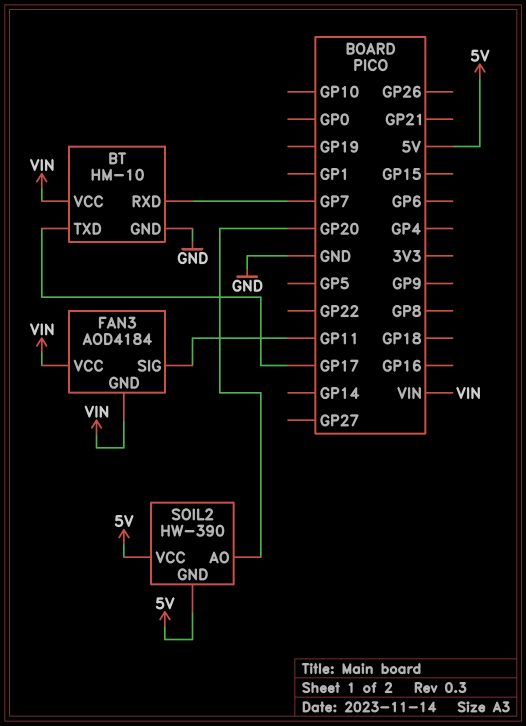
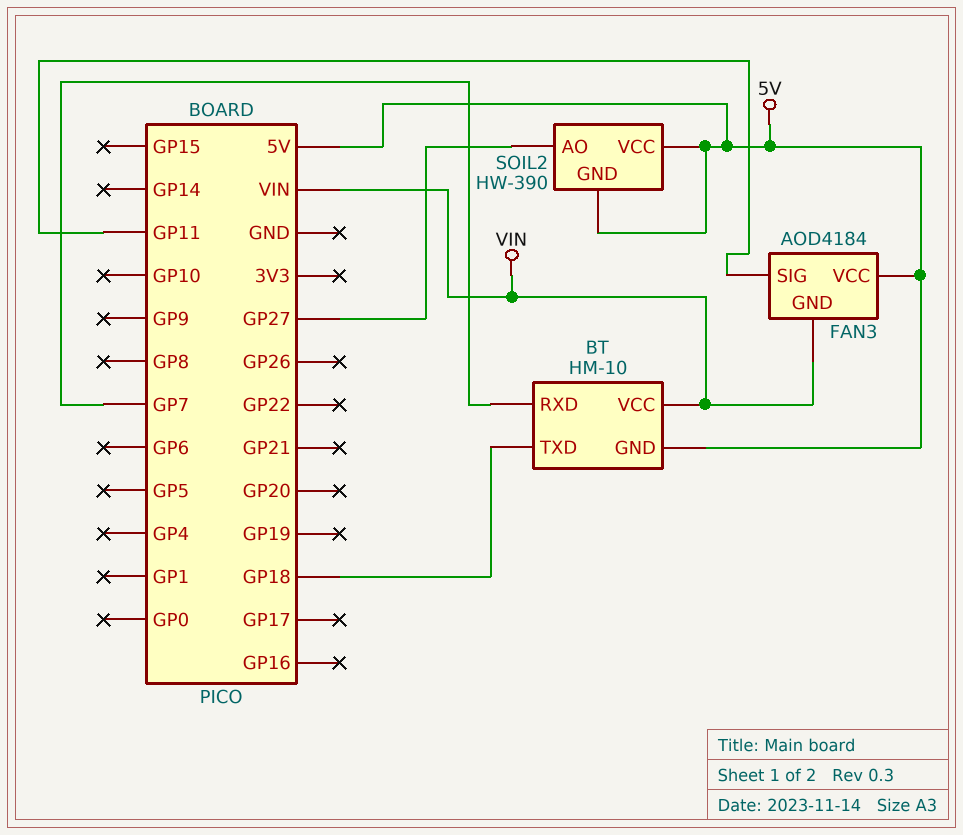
BT pin GND: GND -> 5V
BT pin TXD: GP17 -> GP18
FAN3 pin VCC: VIN -> 5V
SOIL2 pin AO: GP20 -> GP27

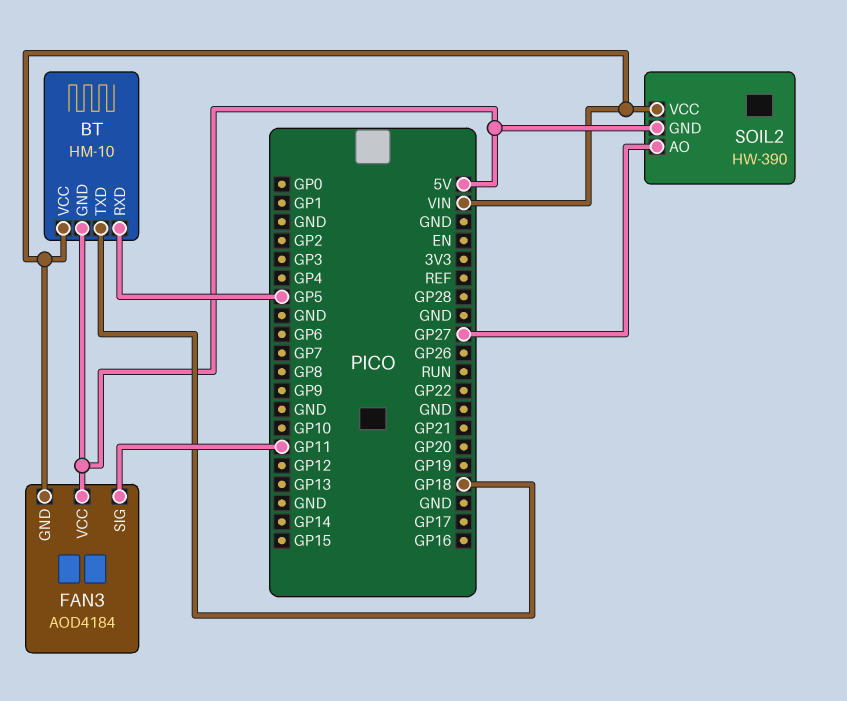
BT pin RXD: GP7 -> GP5
SOIL2 pin VCC: 5V -> VIN

